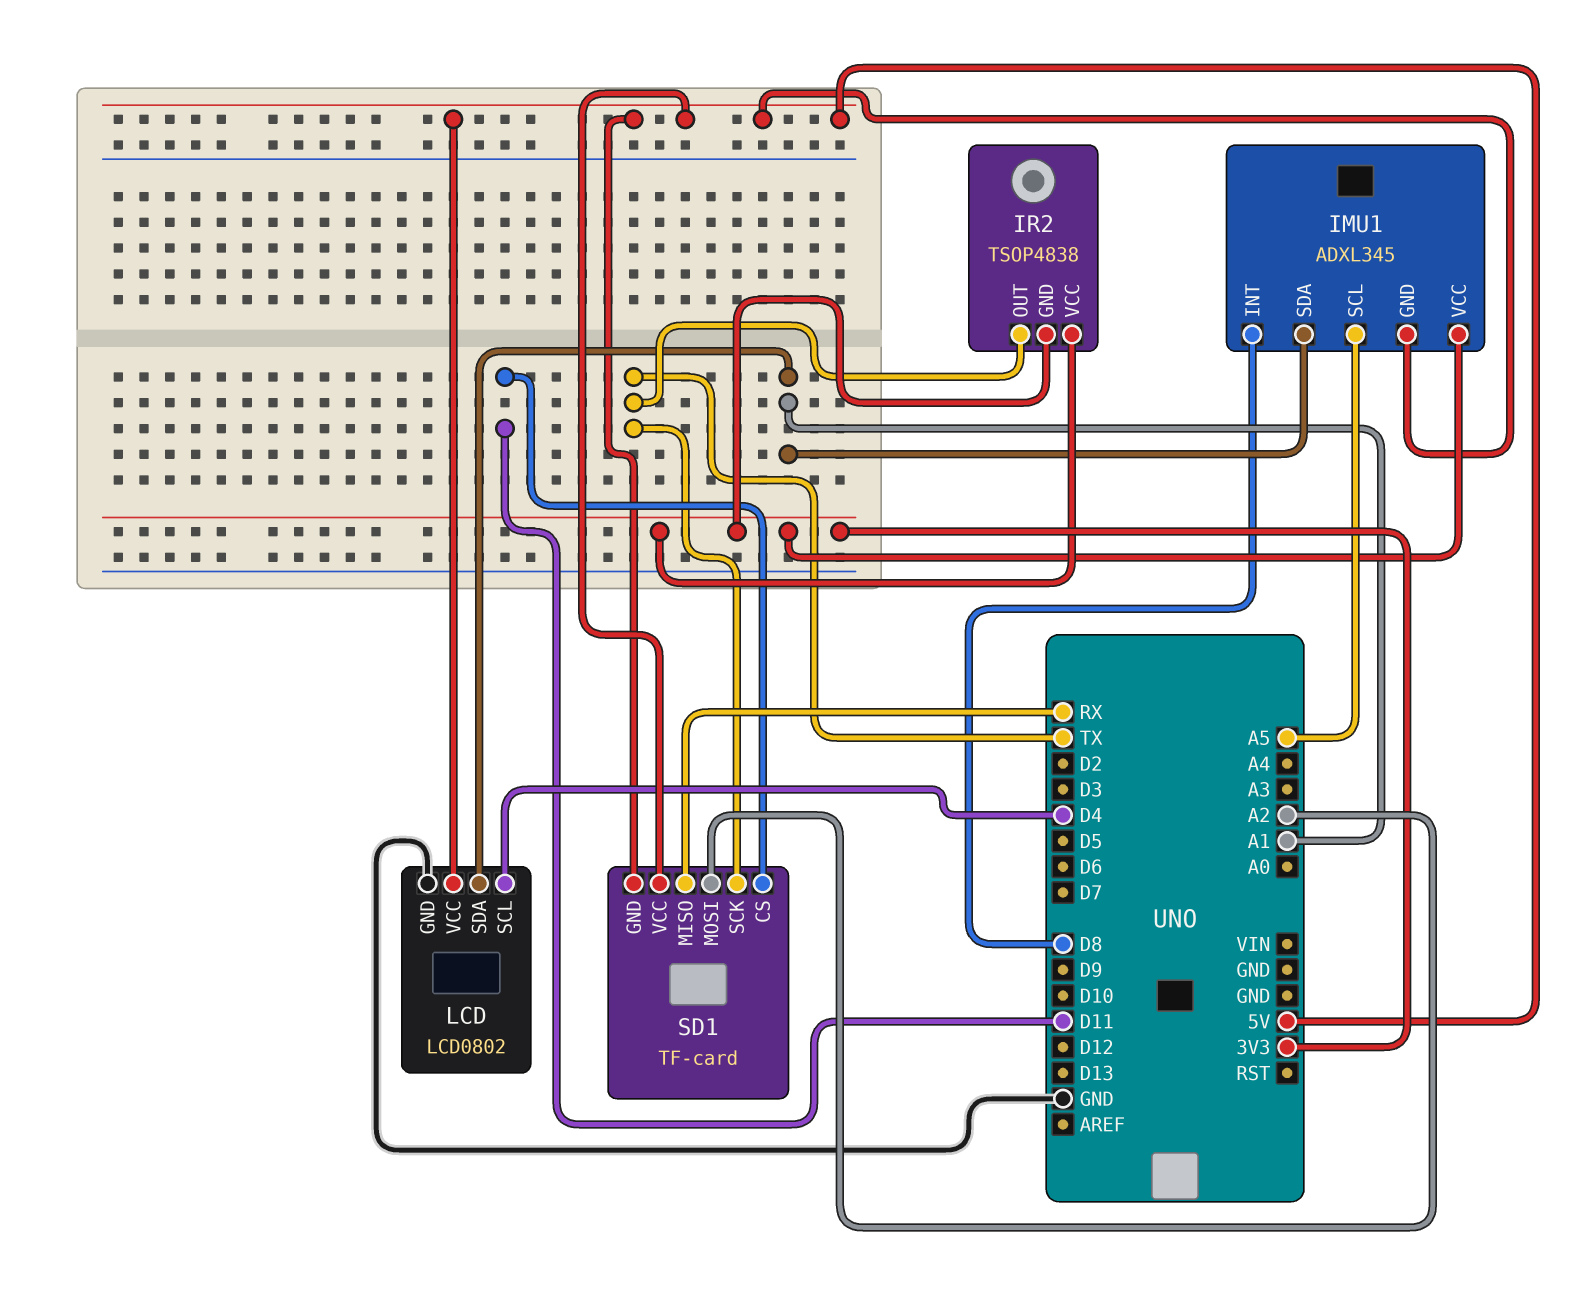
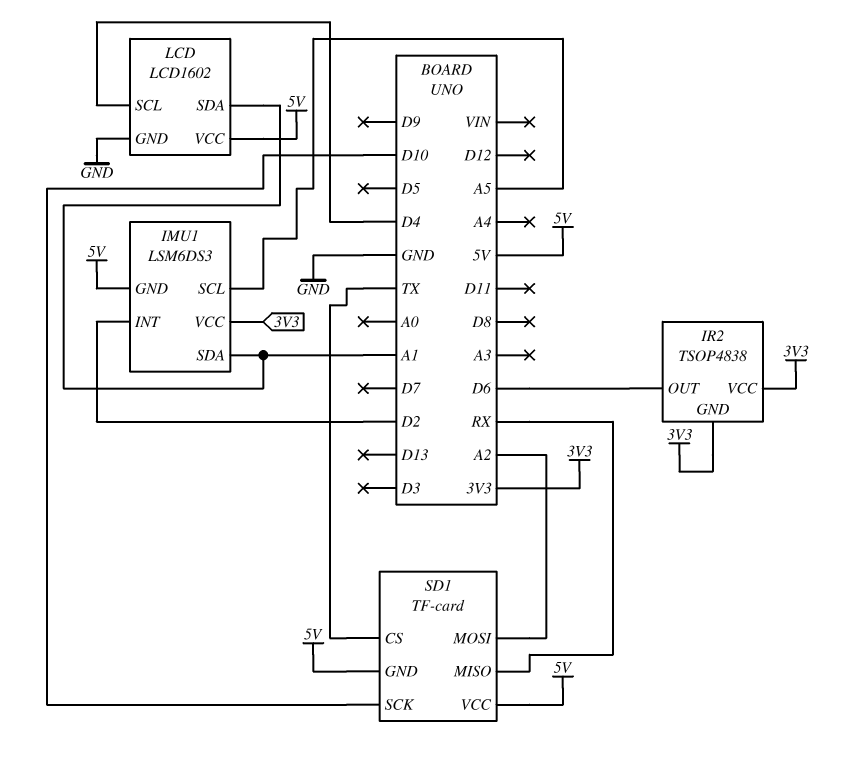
IMU1: ADXL345 -> LSM6DS3
IMU1 pin INT: D8 -> D2
IR2 pin OUT: TX -> D6
LCD: LCD0802 -> LCD1602
SD1 pin CS: D11 -> TX
SD1 pin SCK: TX -> D10

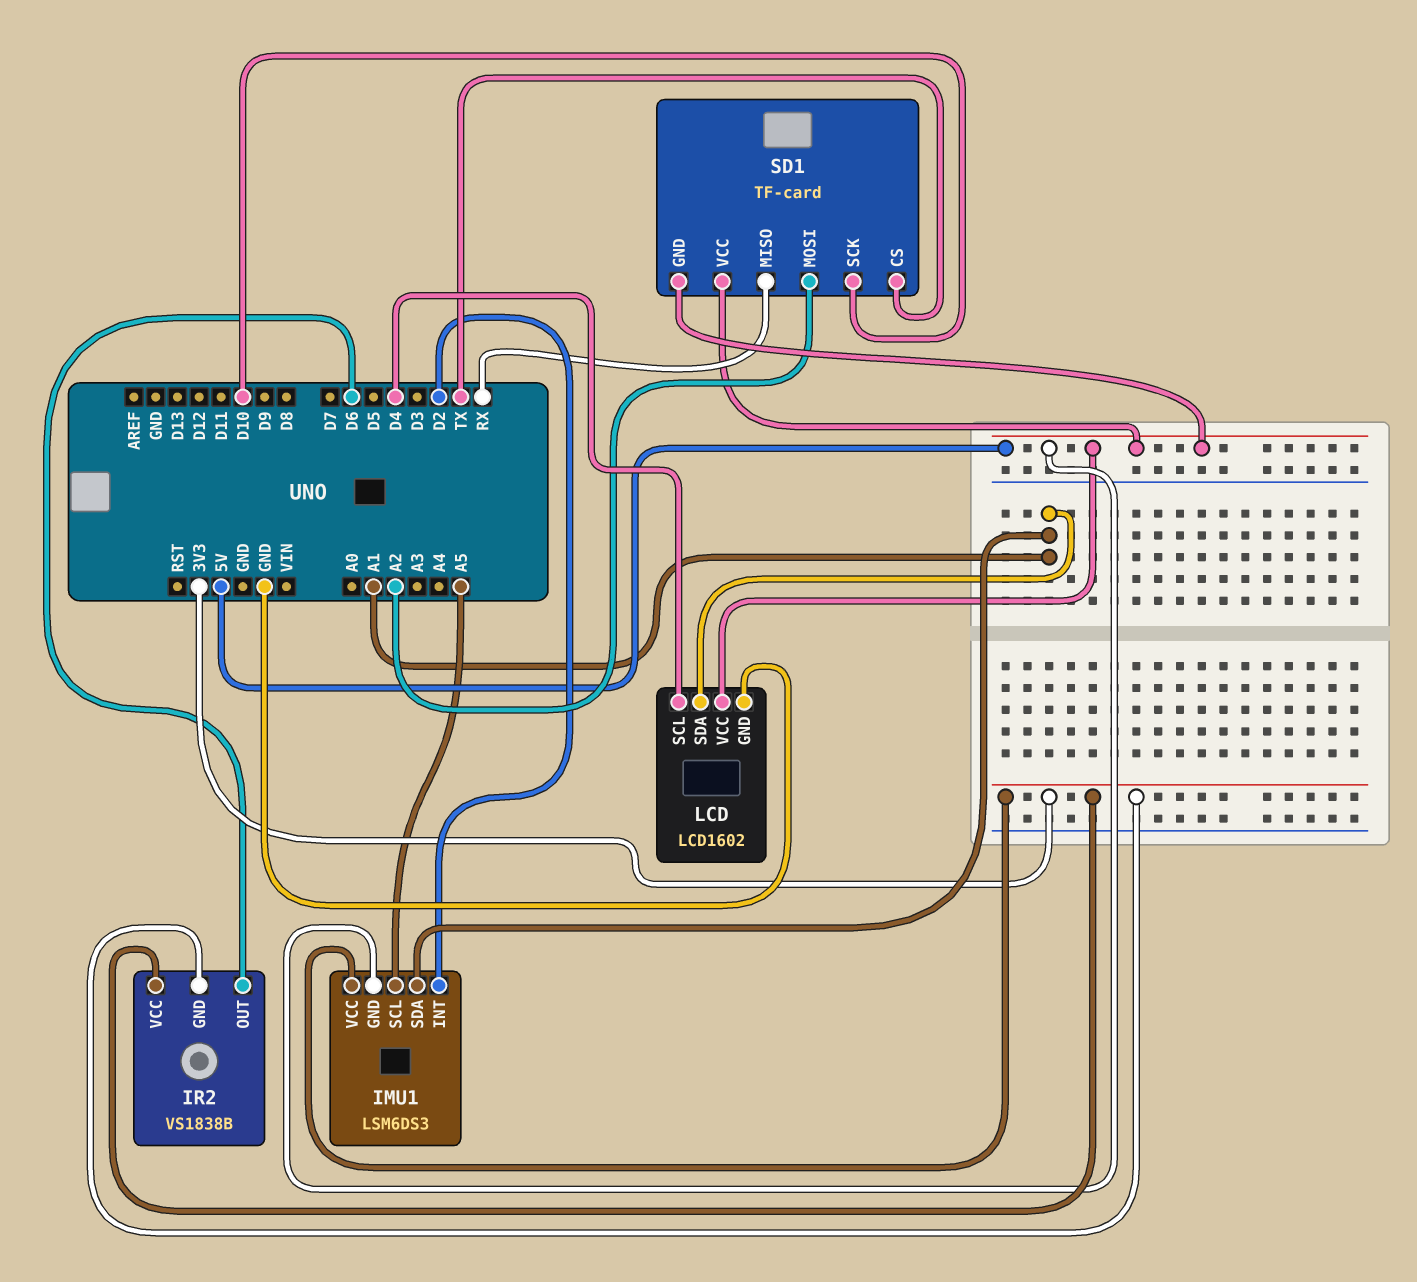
IR2: TSOP4838 -> VS1838B

